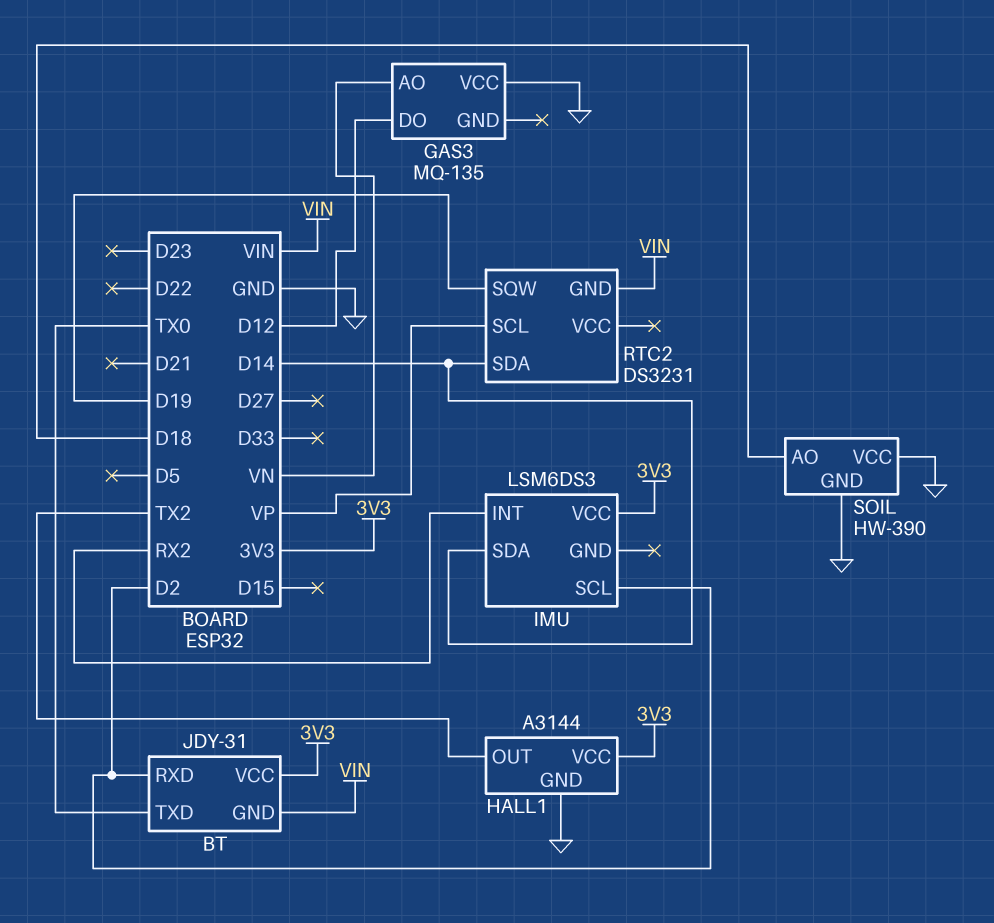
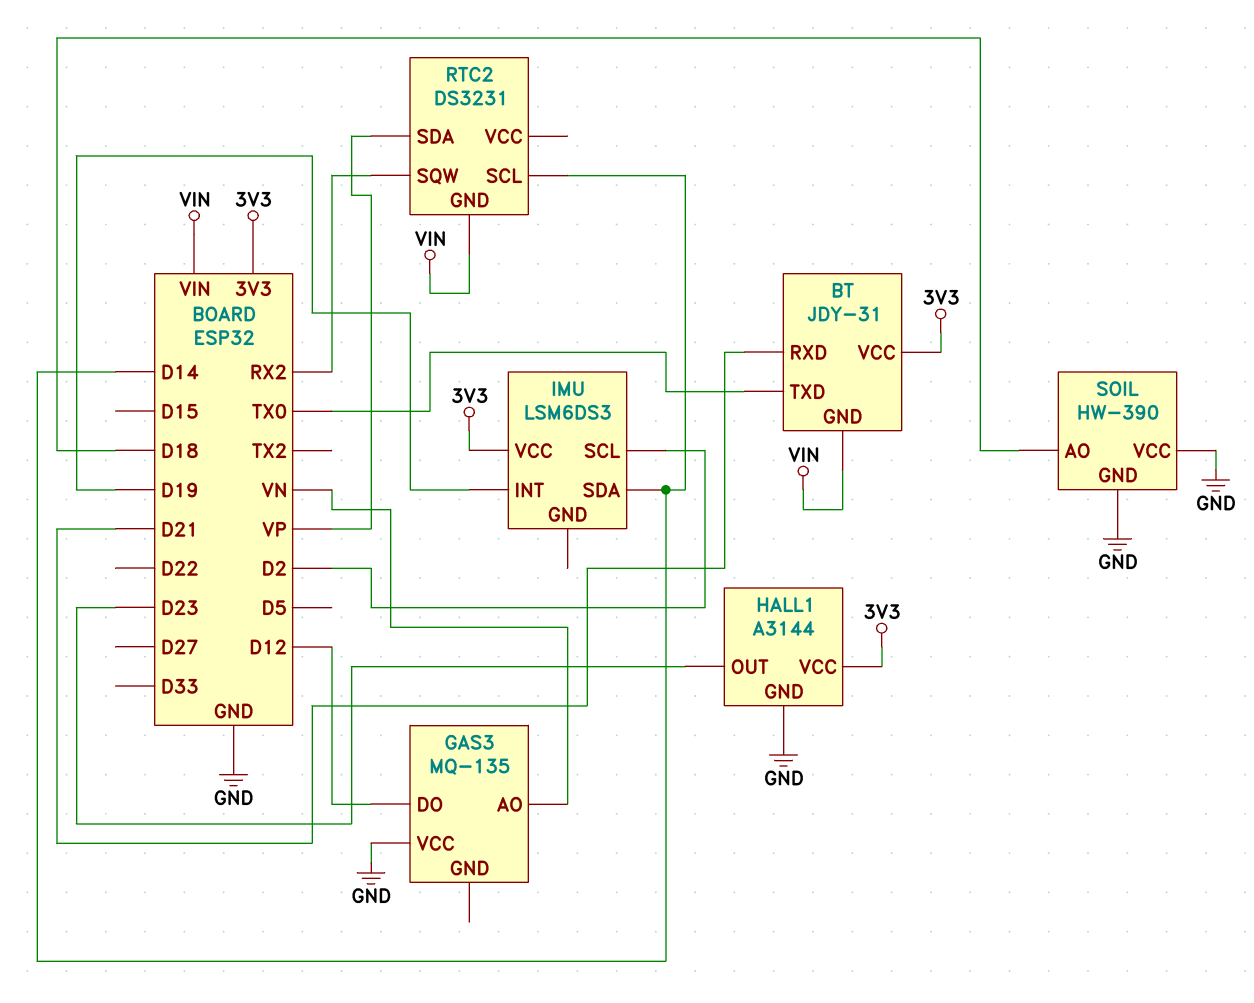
BT pin RXD: D2 -> D21
HALL1 pin OUT: TX2 -> D23
IMU pin INT: RX2 -> D19
RTC2 pin SCL: VP -> D14
RTC2 pin SDA: D14 -> VP
RTC2 pin SQW: D19 -> RX2

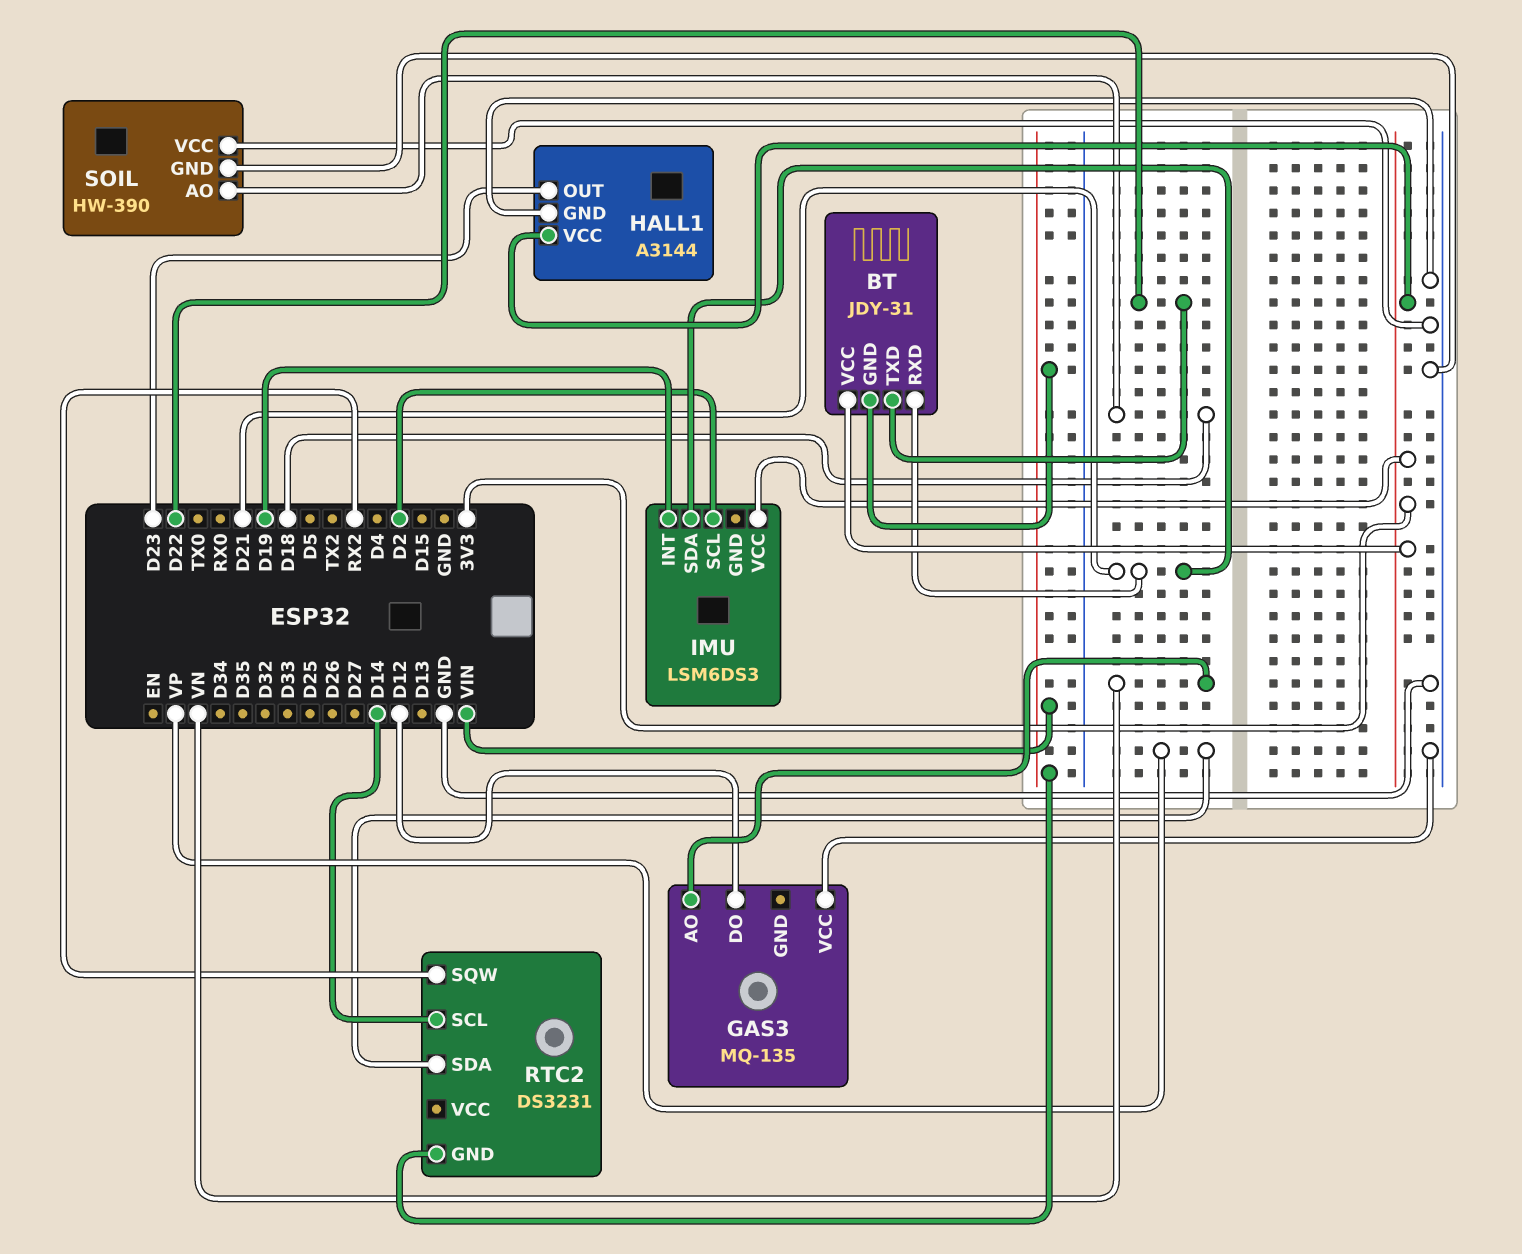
BT pin TXD: TX0 -> D22
IMU pin SDA: D14 -> D21

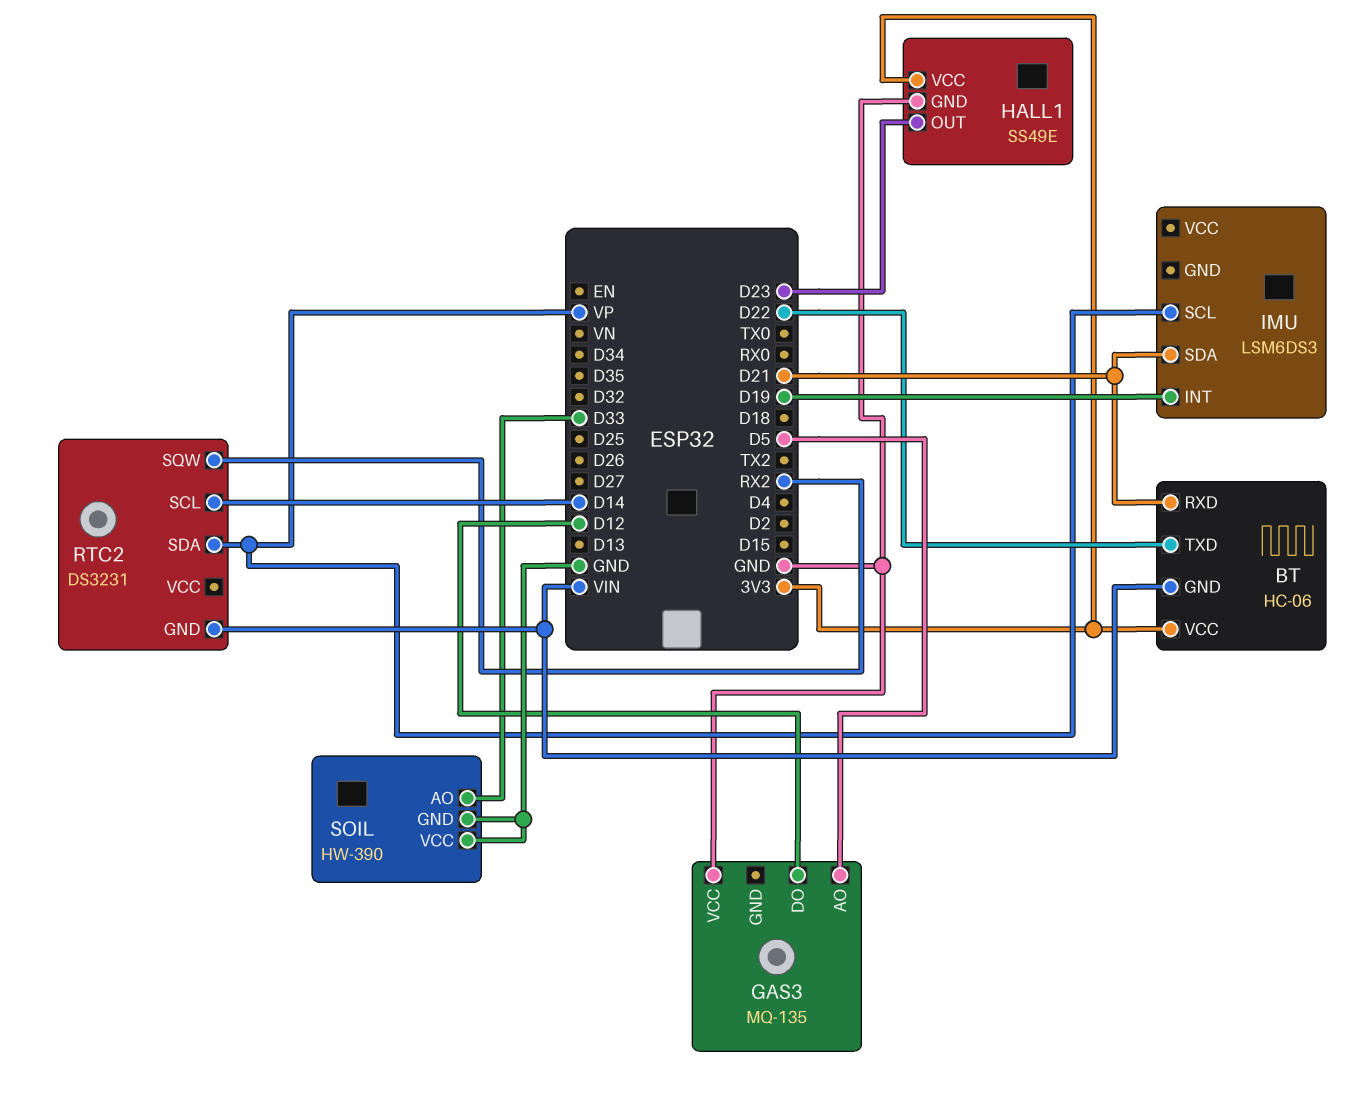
BT: JDY-31 -> HC-06
GAS3 pin AO: VN -> D5
HALL1: A3144 -> SS49E
IMU pin SCL: D2 -> VP
IMU pin VCC: 3V3 -> none
SOIL pin AO: D18 -> D33

